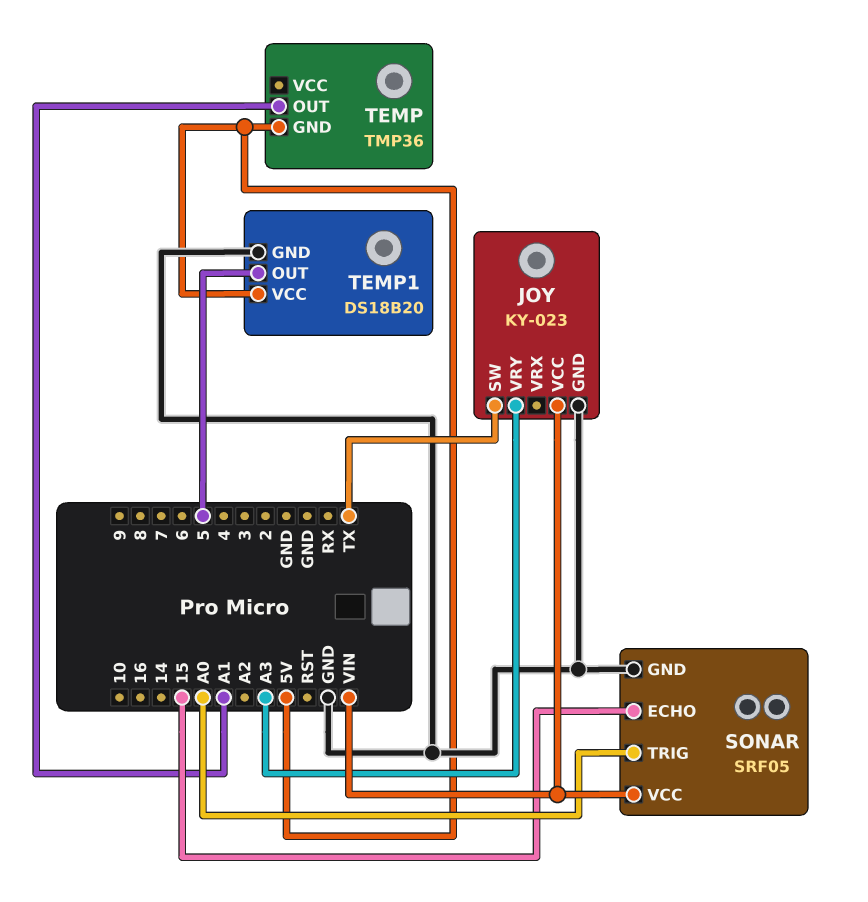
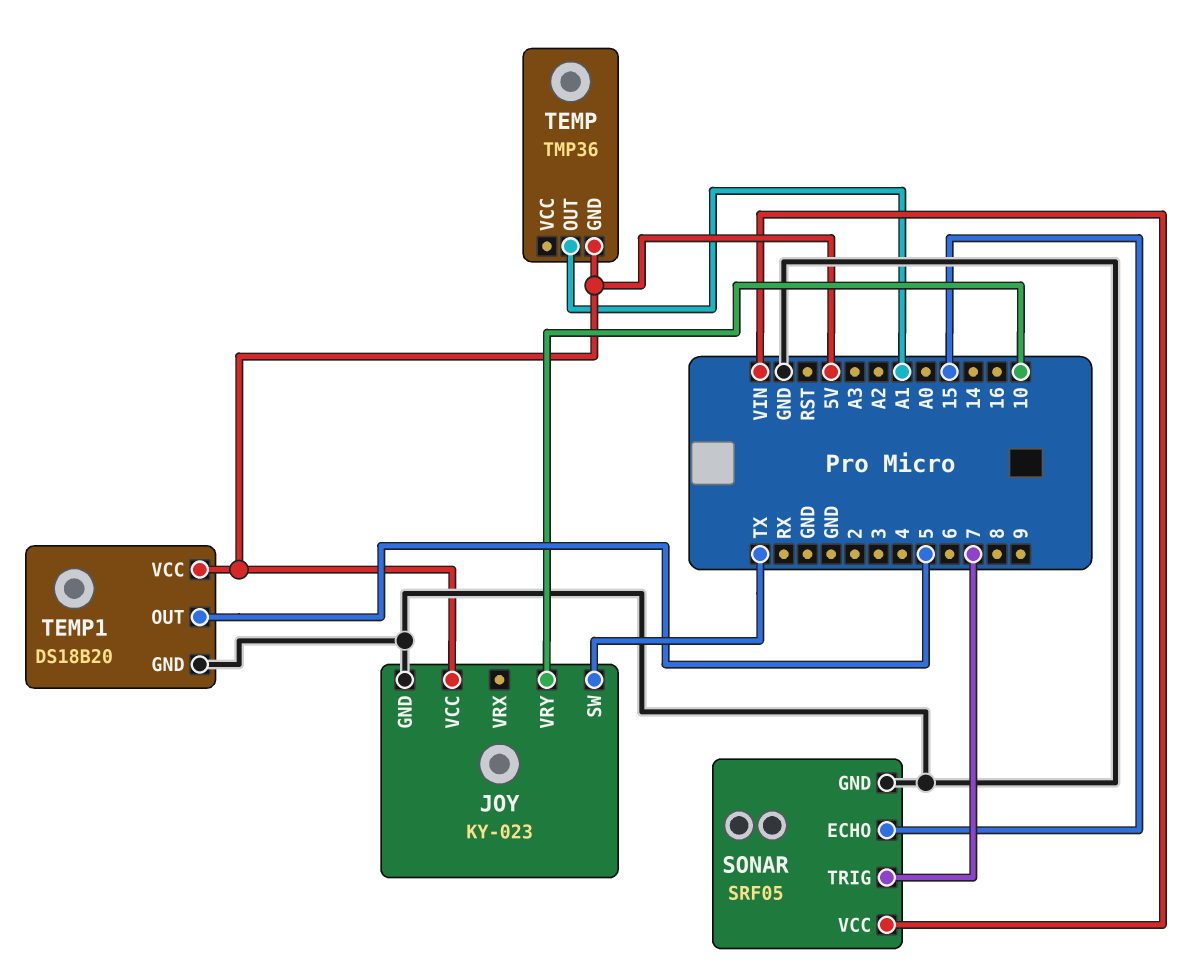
JOY pin VCC: VIN -> 5V
JOY pin VRY: A3 -> 10
SONAR pin TRIG: A0 -> 7

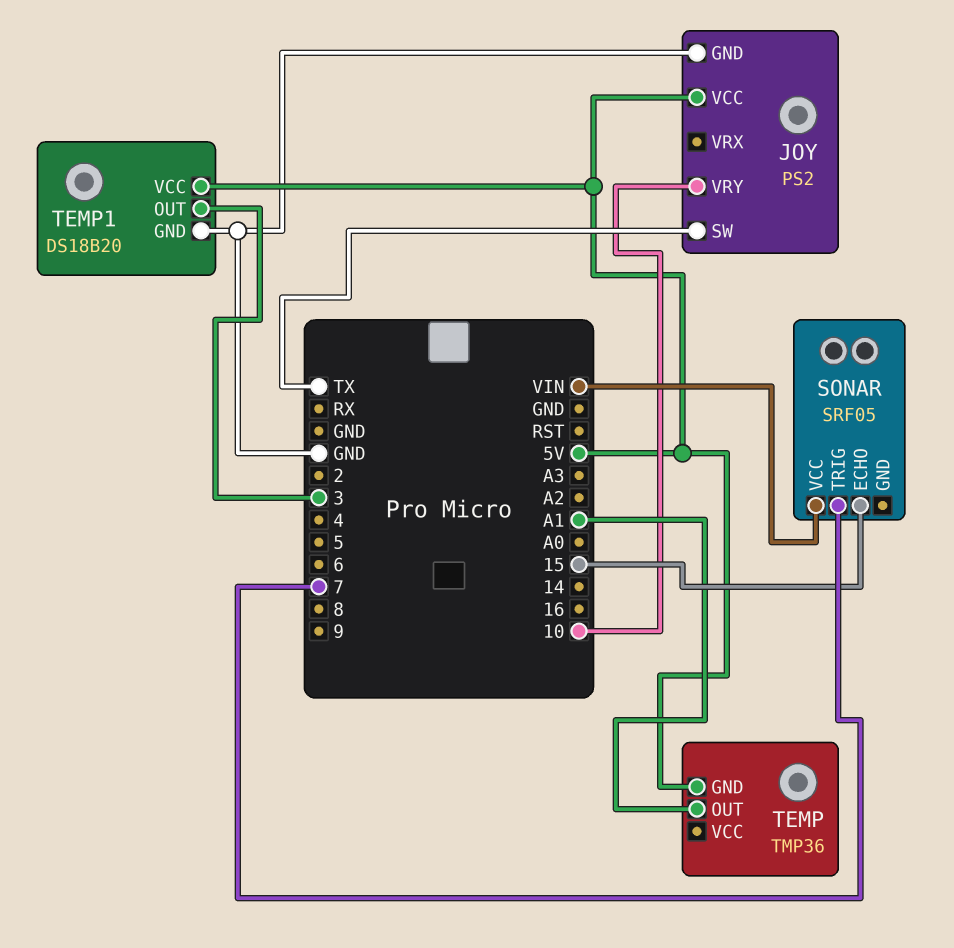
JOY: KY-023 -> PS2
SONAR pin GND: GND -> none
TEMP1 pin OUT: 5 -> 3

